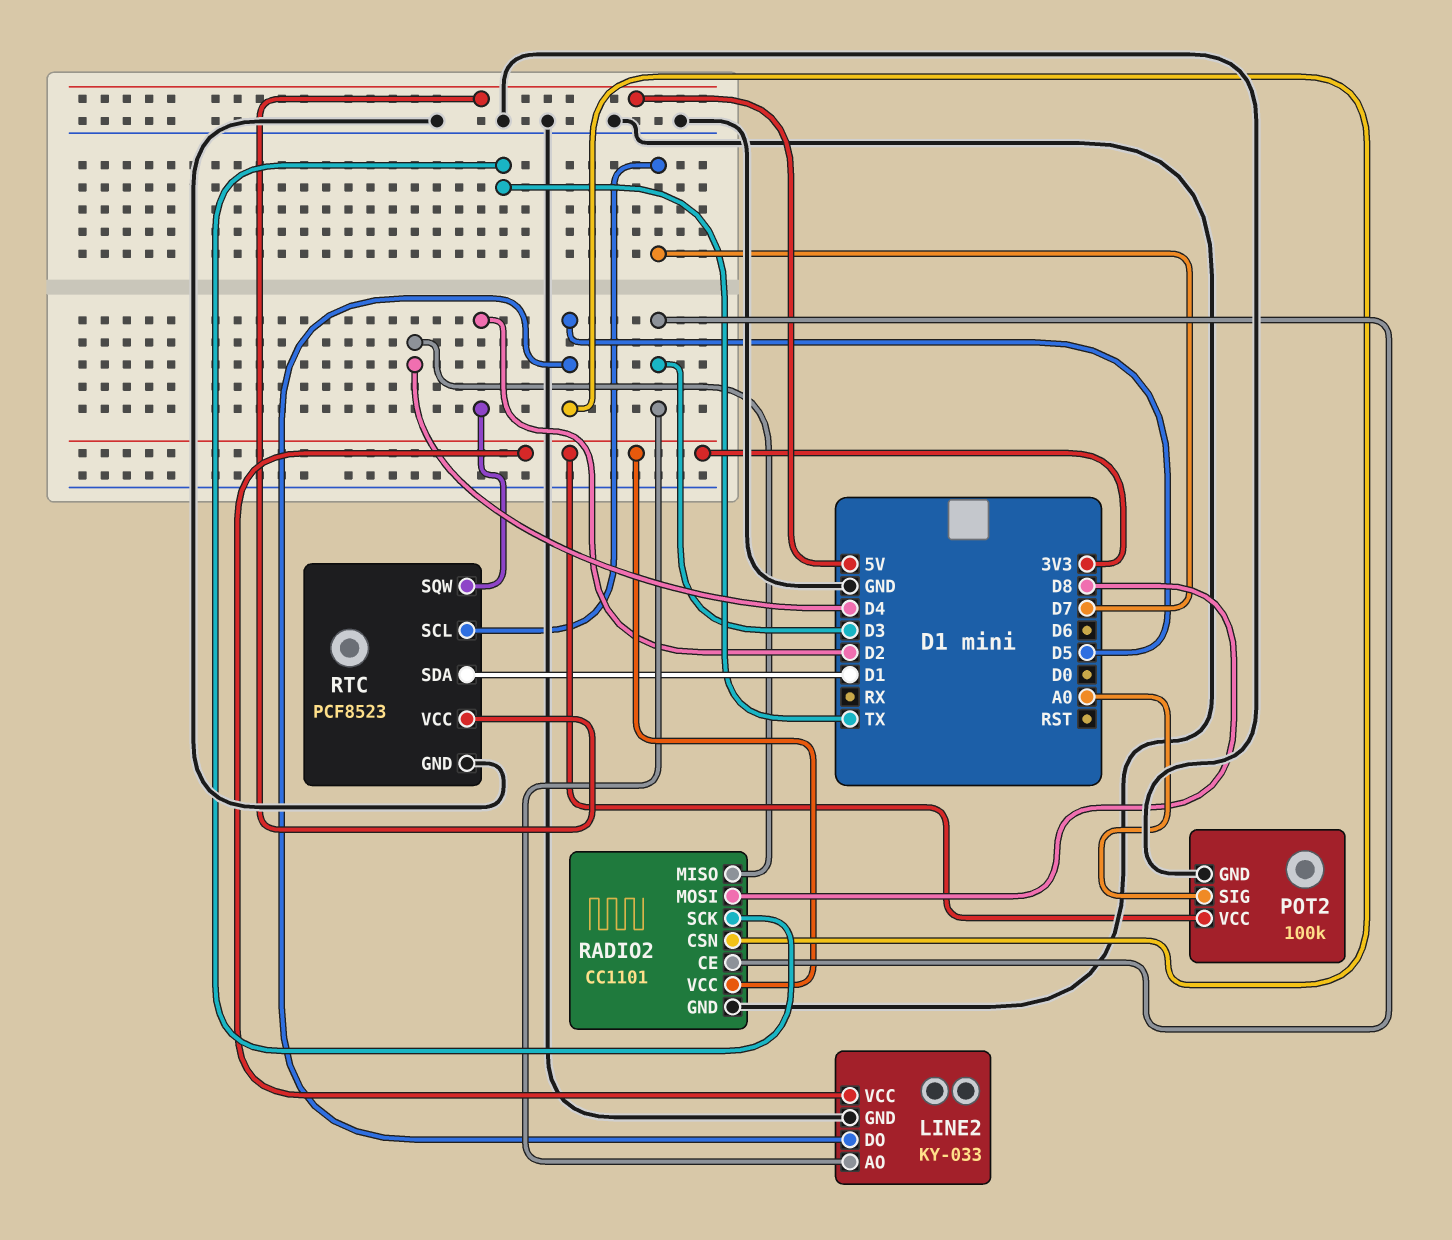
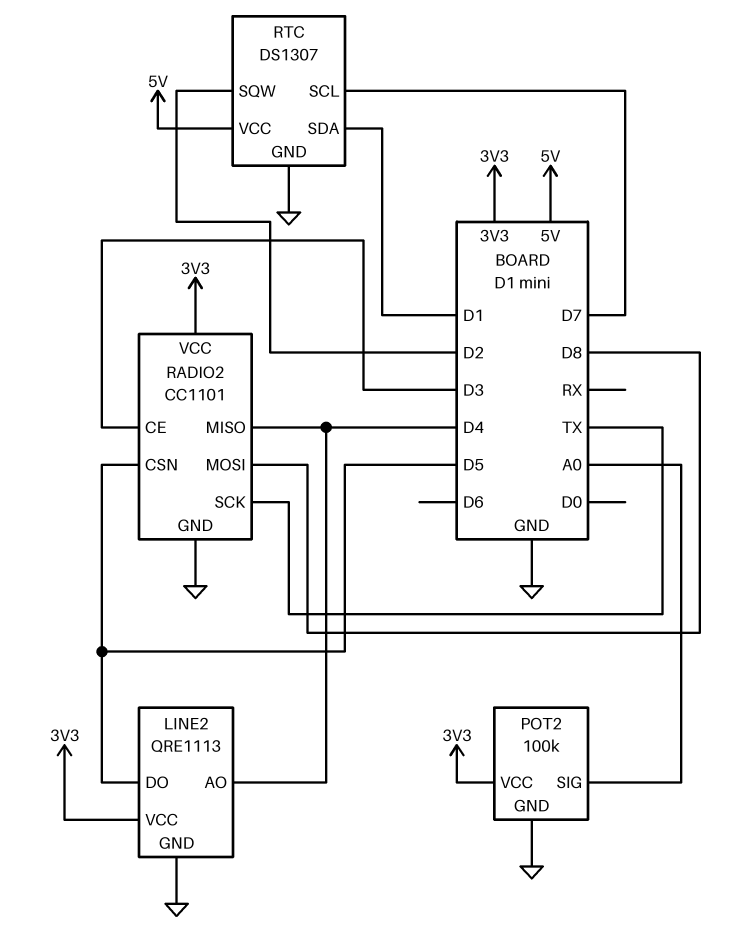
LINE2: KY-033 -> QRE1113
LINE2 pin AO: D3 -> D4
RTC: PCF8523 -> DS1307

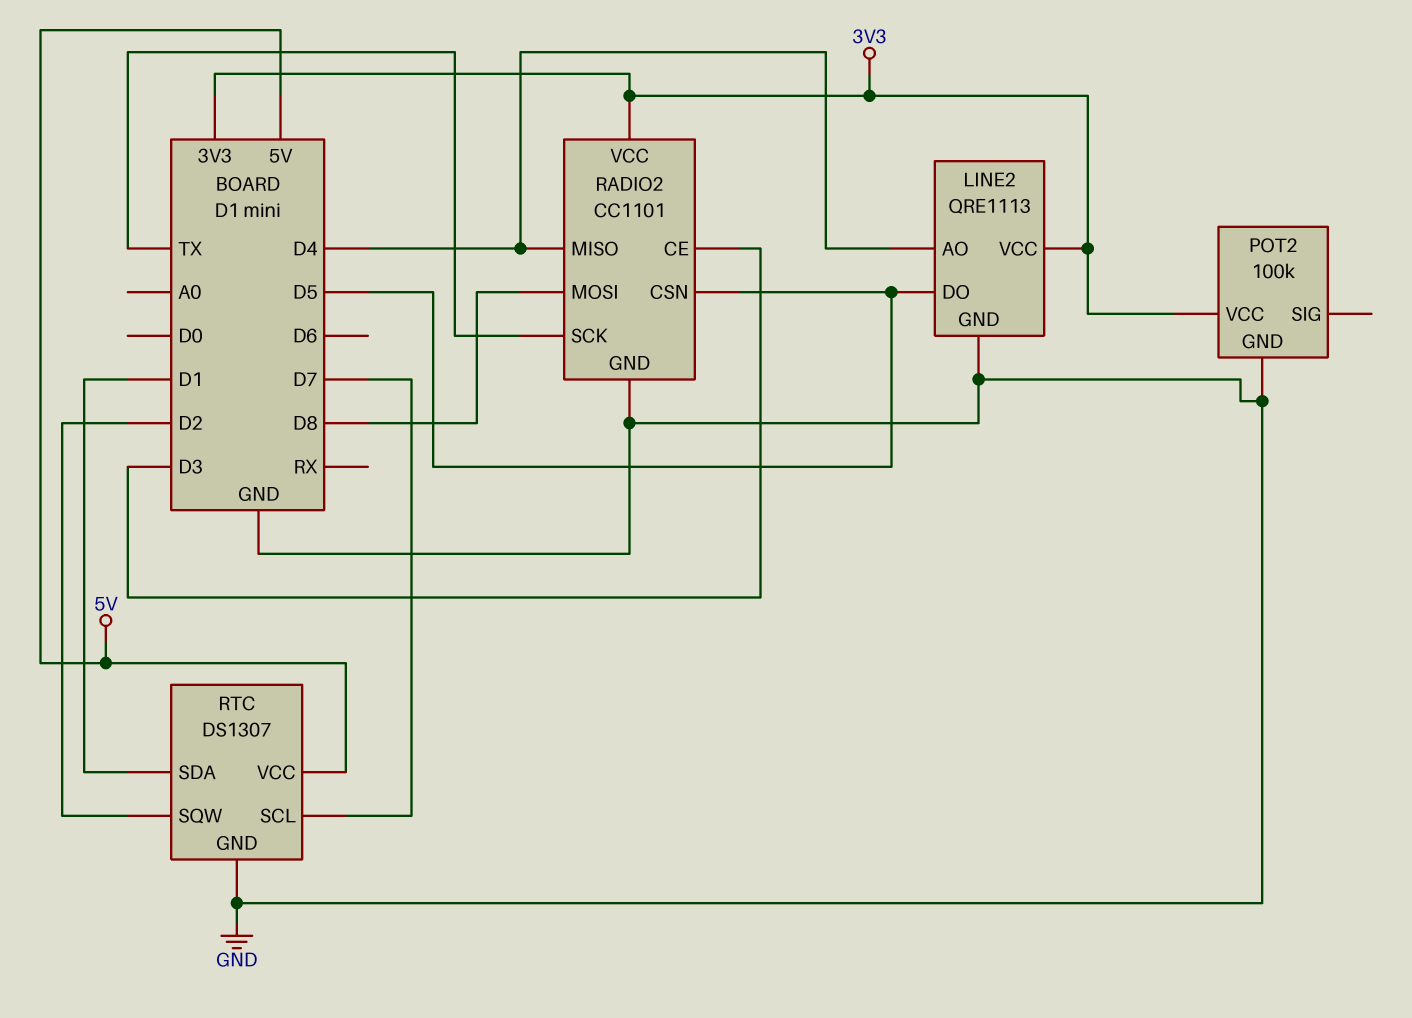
POT2 pin SIG: A0 -> none

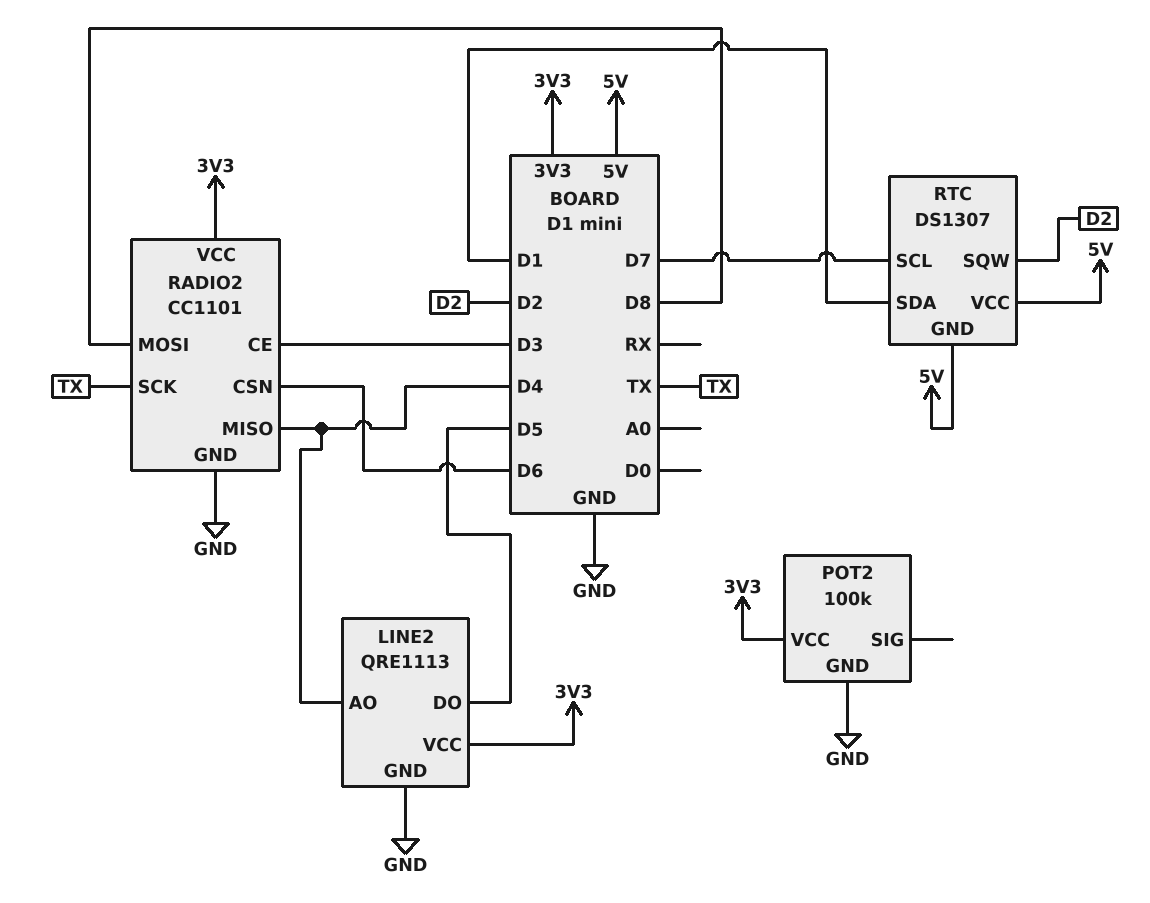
RADIO2 pin CSN: D5 -> D6
RTC pin GND: GND -> 5V

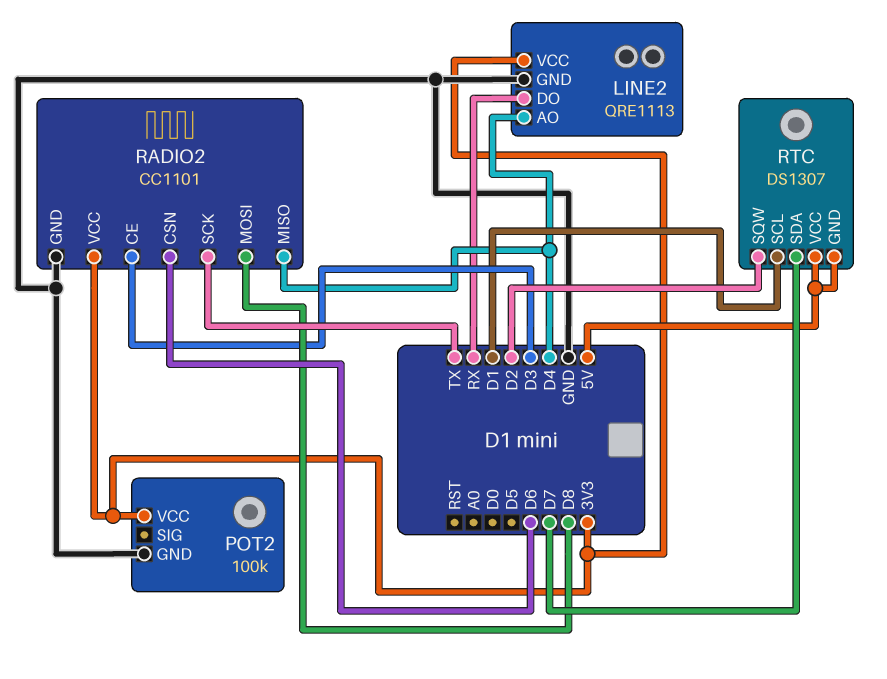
LINE2 pin DO: D5 -> RX
RTC pin SCL: D7 -> D1
RTC pin SDA: D1 -> D7

